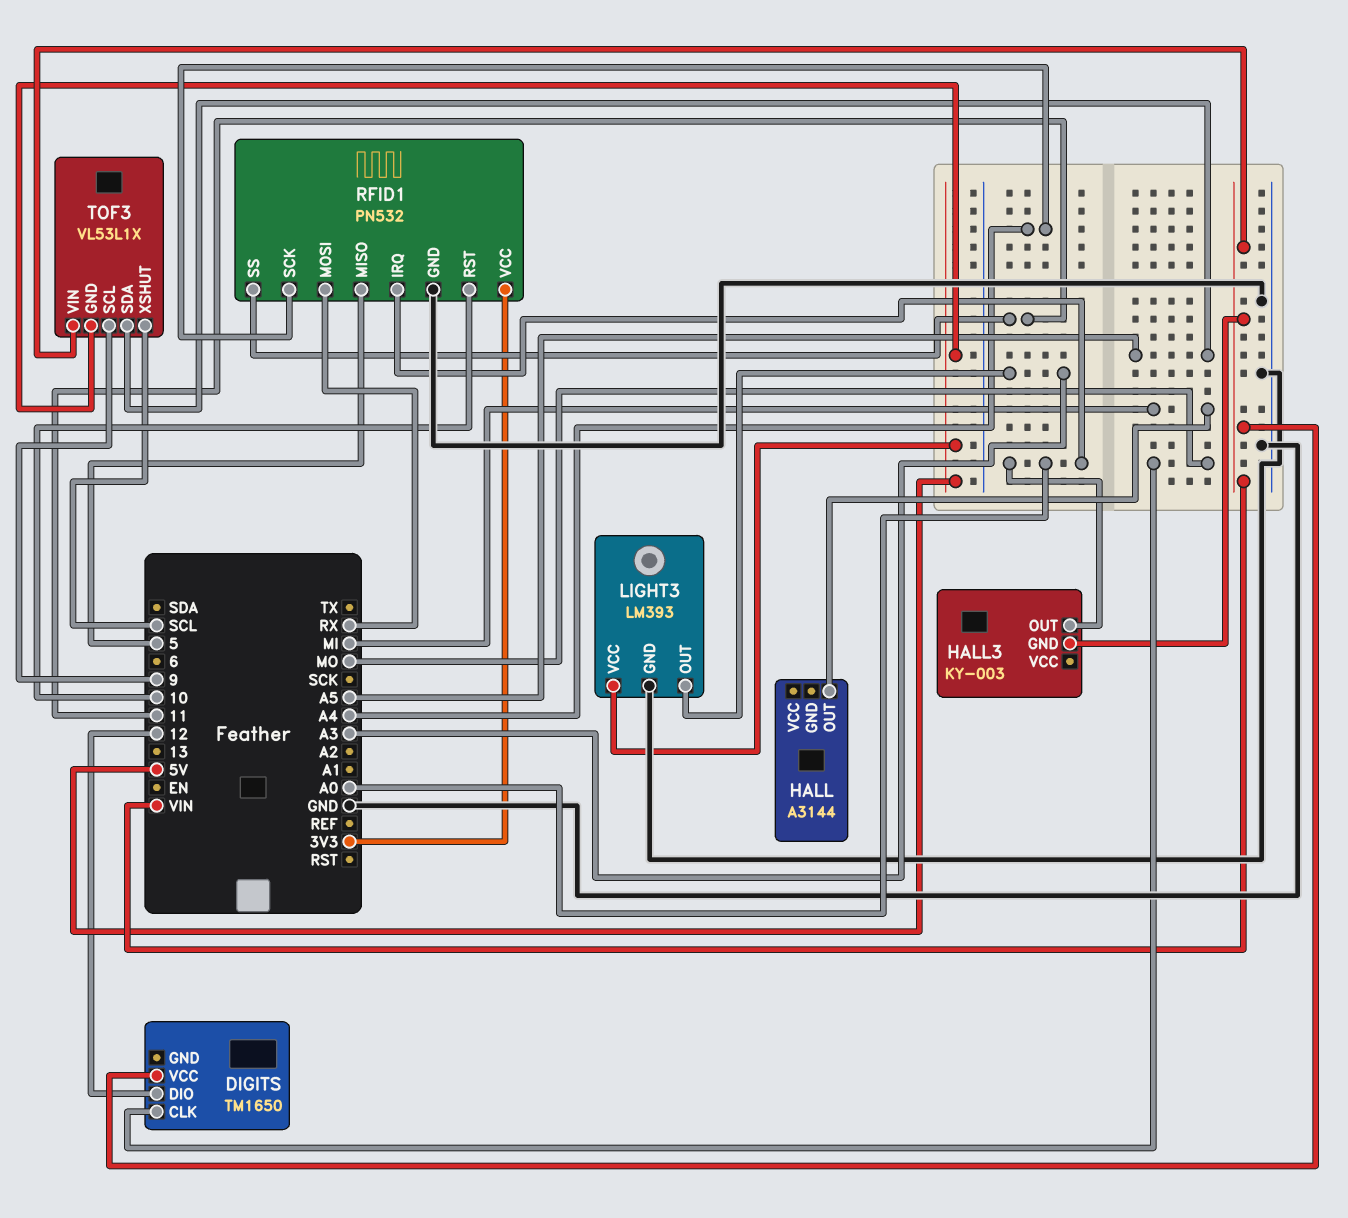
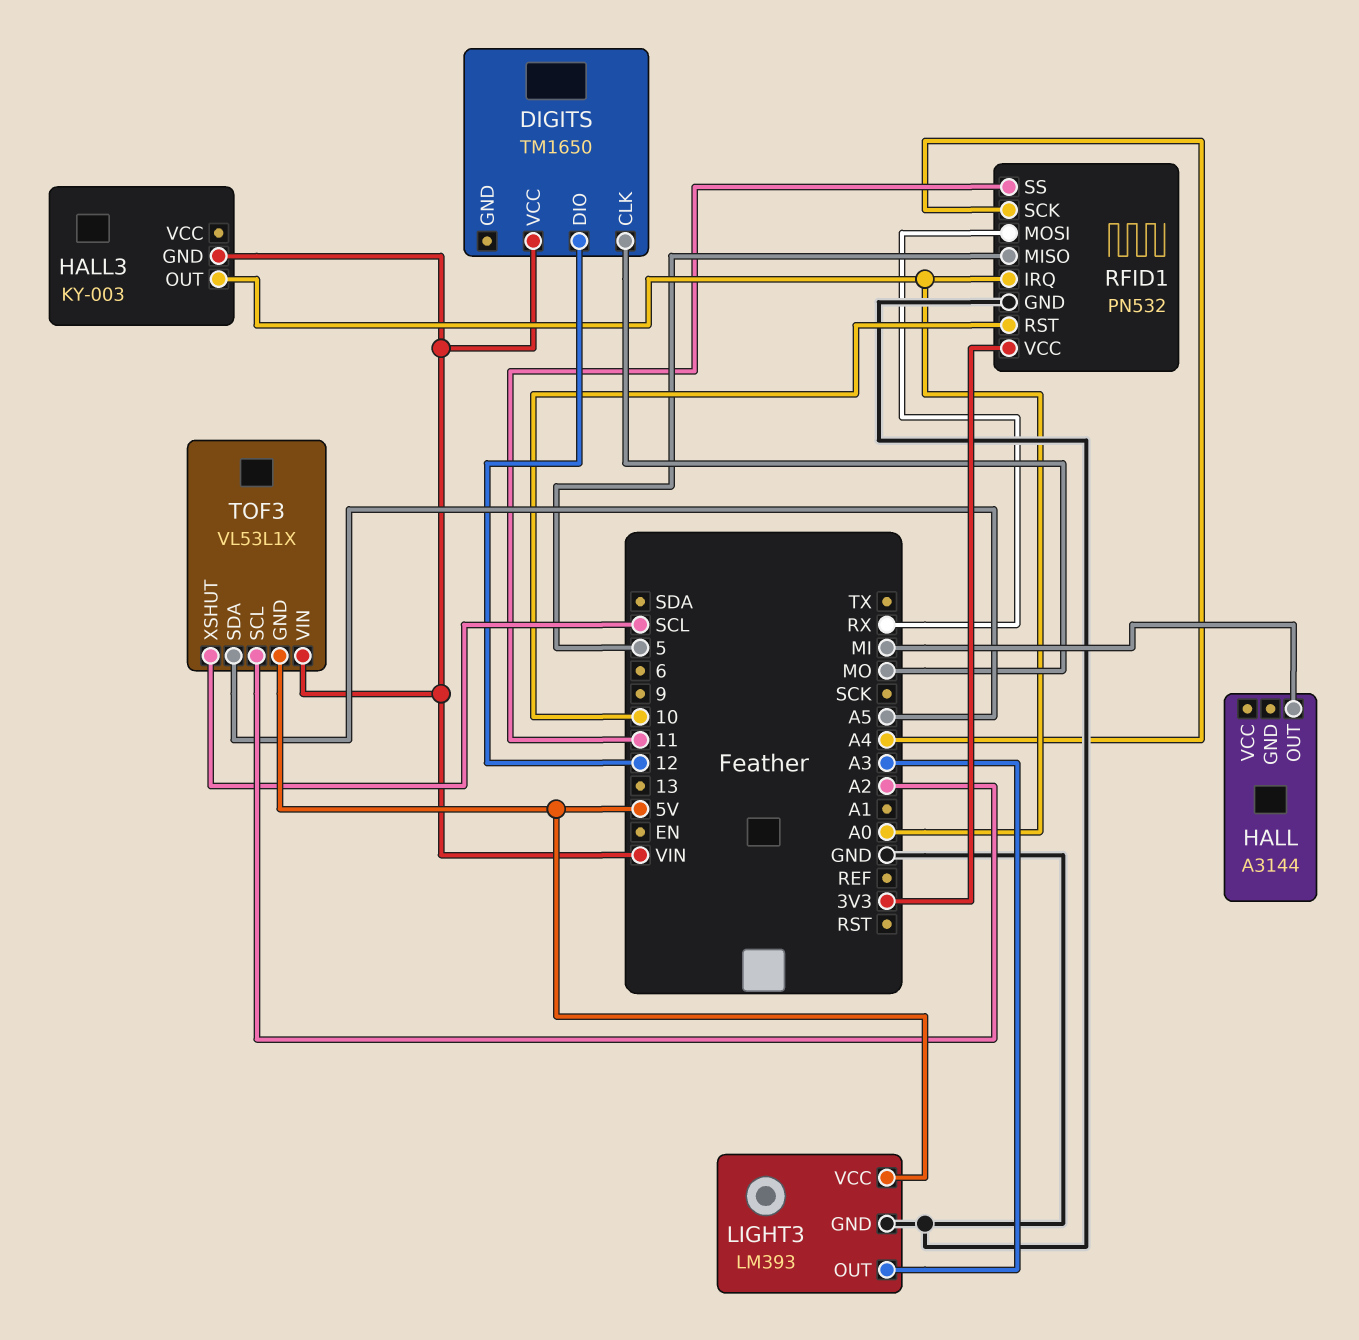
TOF3 pin SCL: 9 -> A2

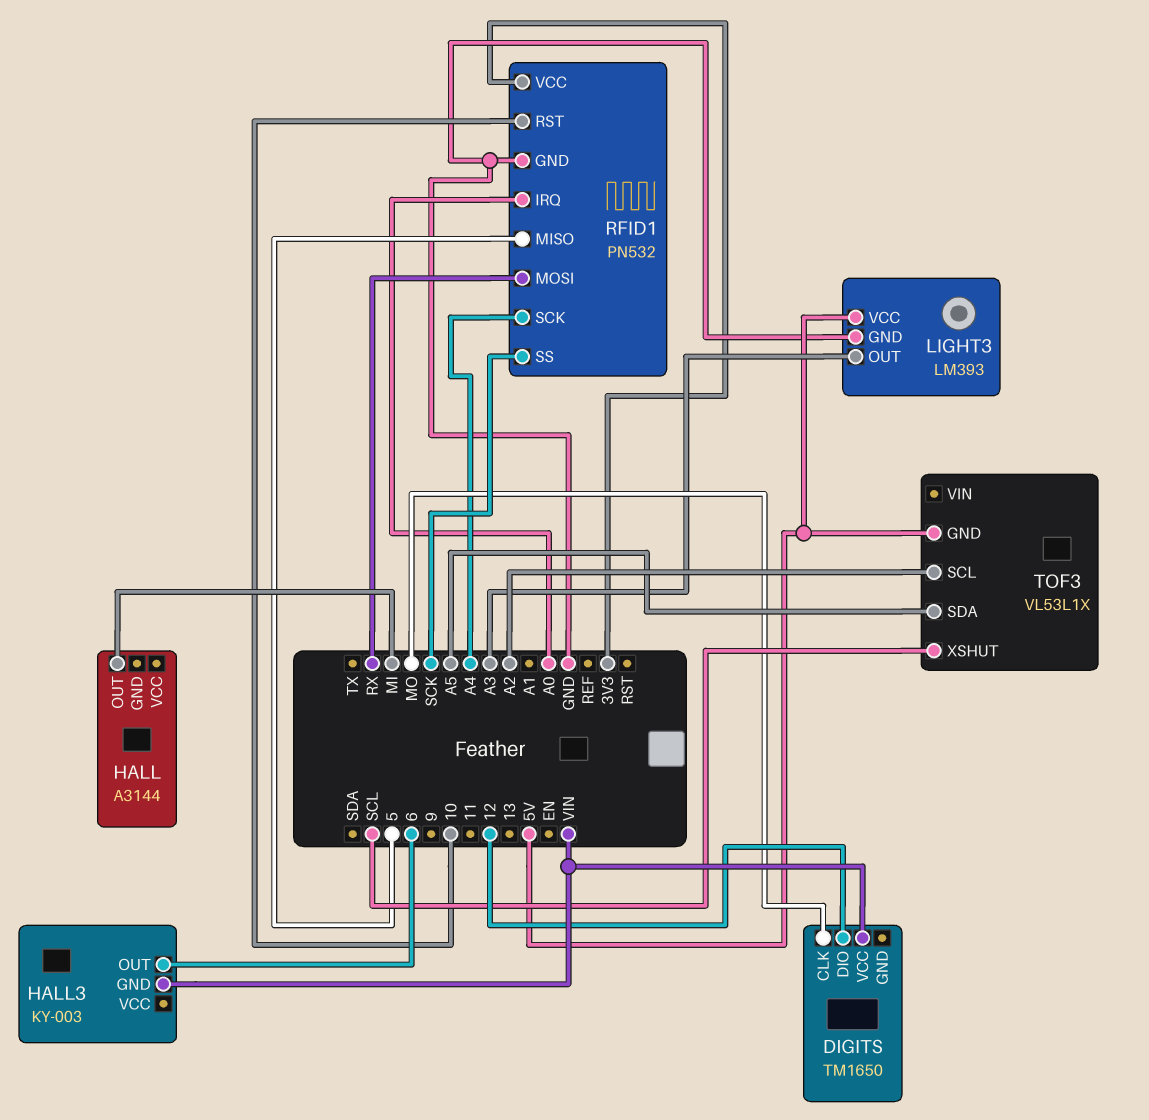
HALL3 pin OUT: A0 -> 6
RFID1 pin SS: 11 -> SCK
TOF3 pin VIN: VIN -> none

